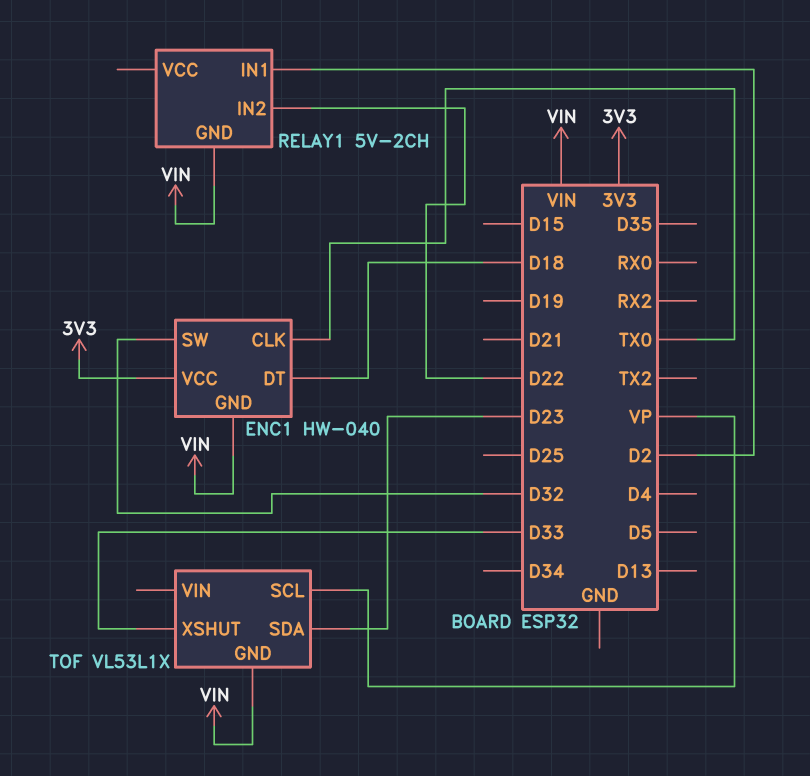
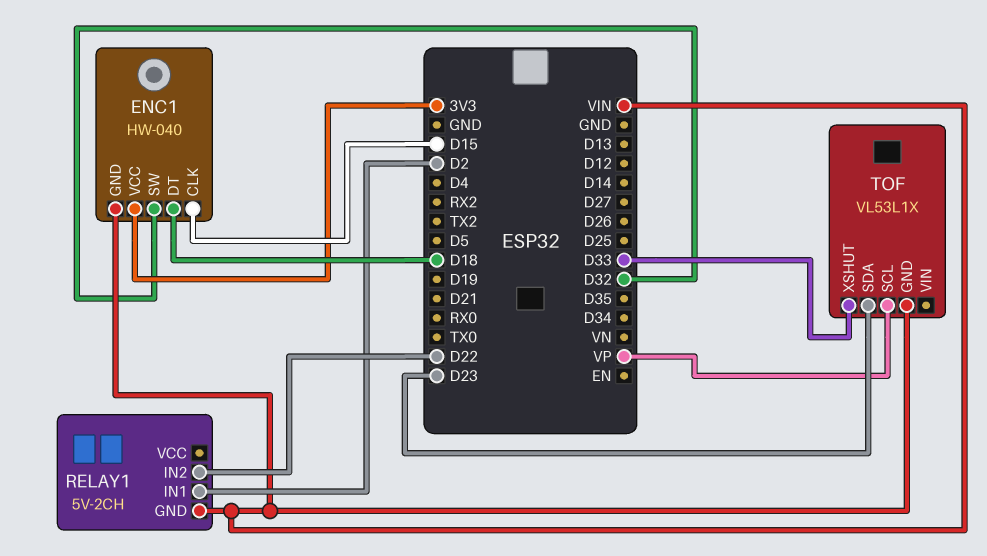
ENC1 pin CLK: TX0 -> D15

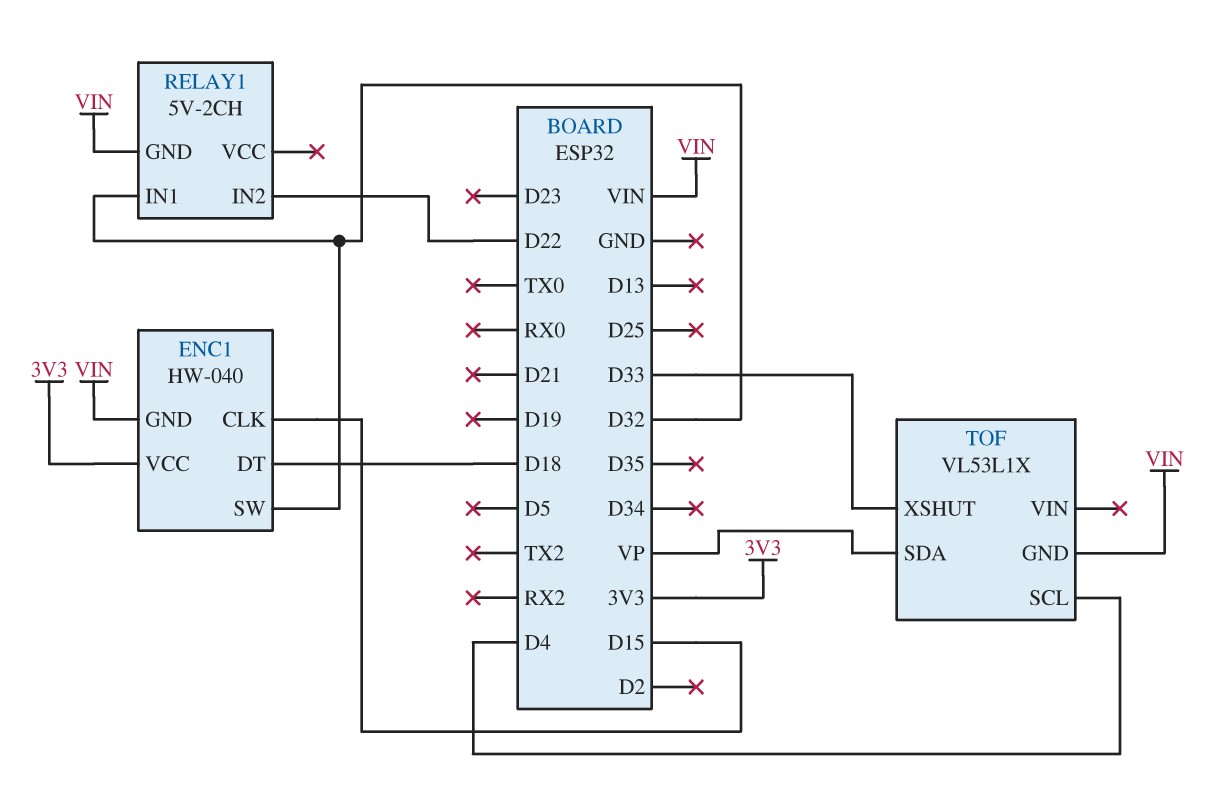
RELAY1 pin IN1: D2 -> D32
TOF pin SCL: VP -> D4
TOF pin SDA: D23 -> VP

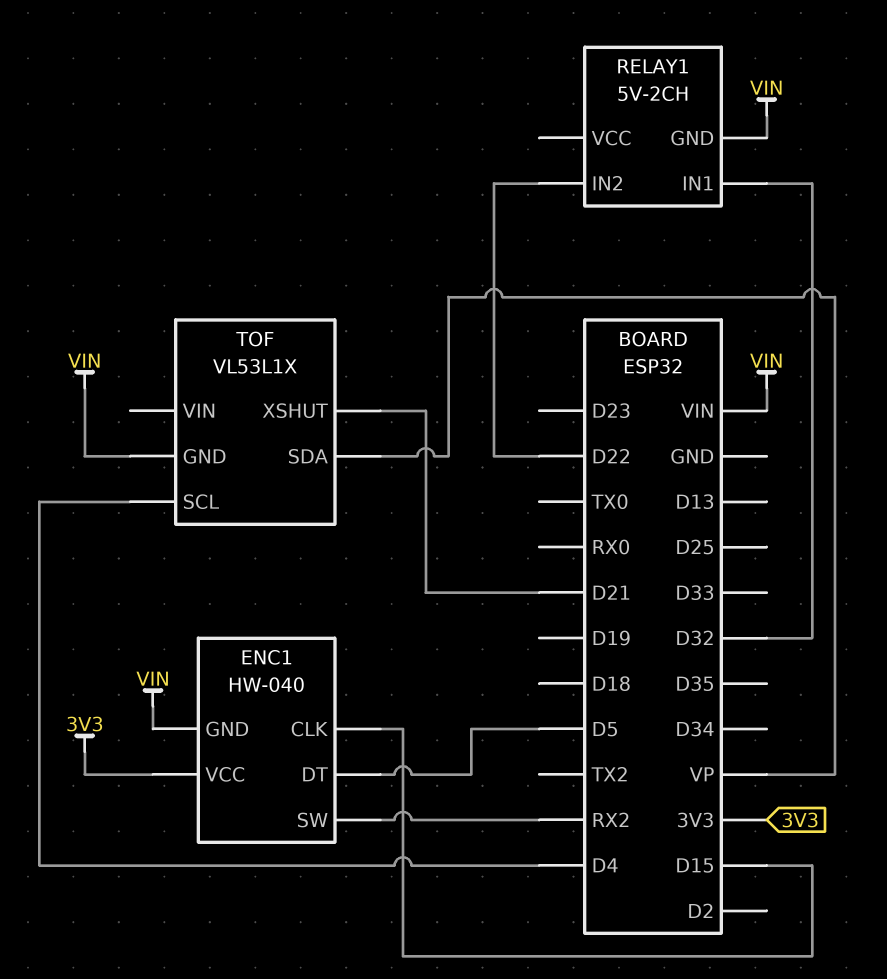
ENC1 pin DT: D18 -> D5
ENC1 pin SW: D32 -> RX2
TOF pin XSHUT: D33 -> D21

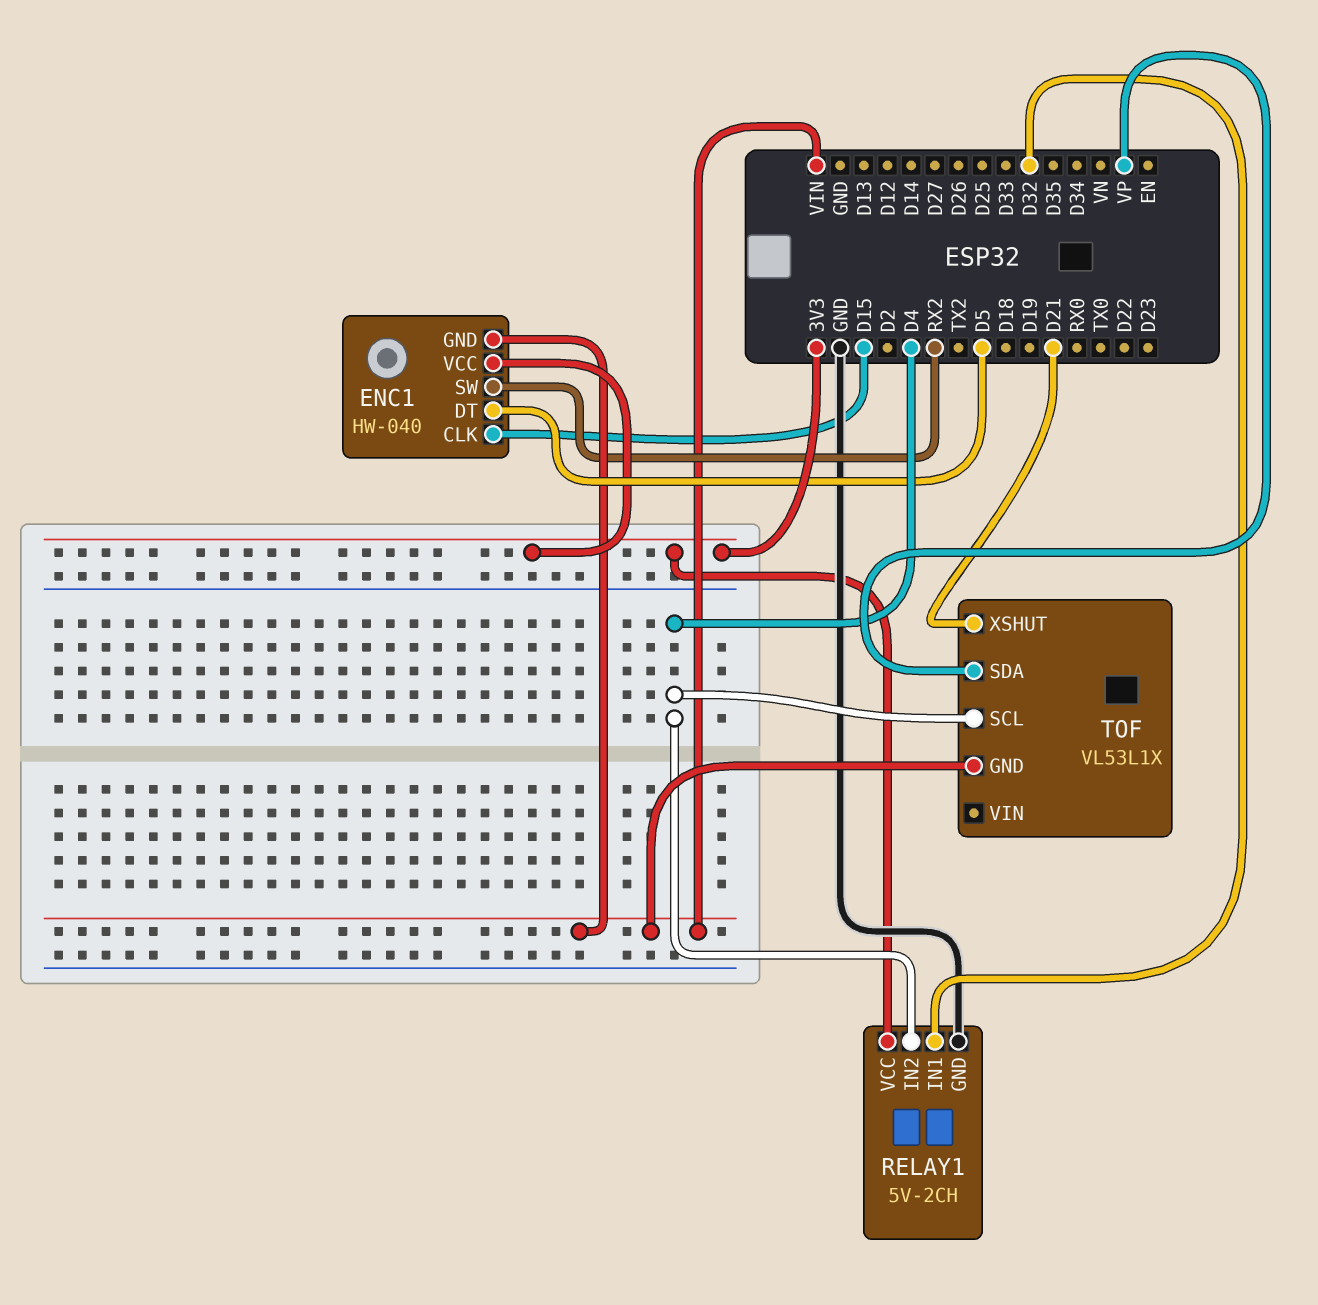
RELAY1 pin GND: VIN -> GND
RELAY1 pin IN2: D22 -> D4
RELAY1 pin VCC: none -> 3V3

